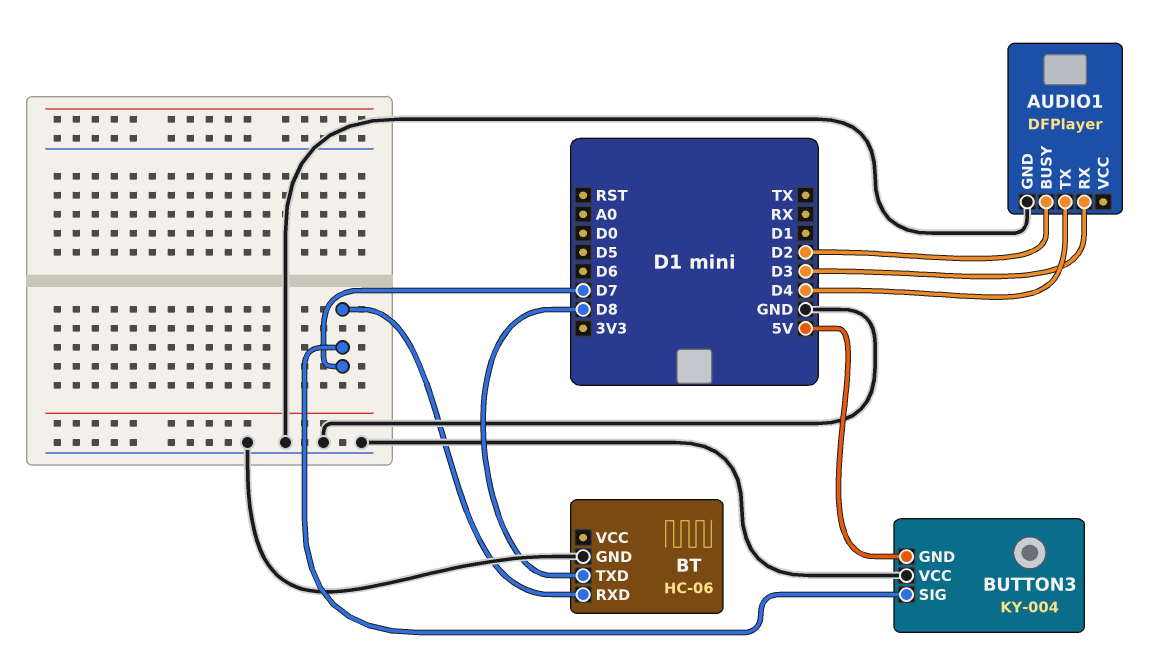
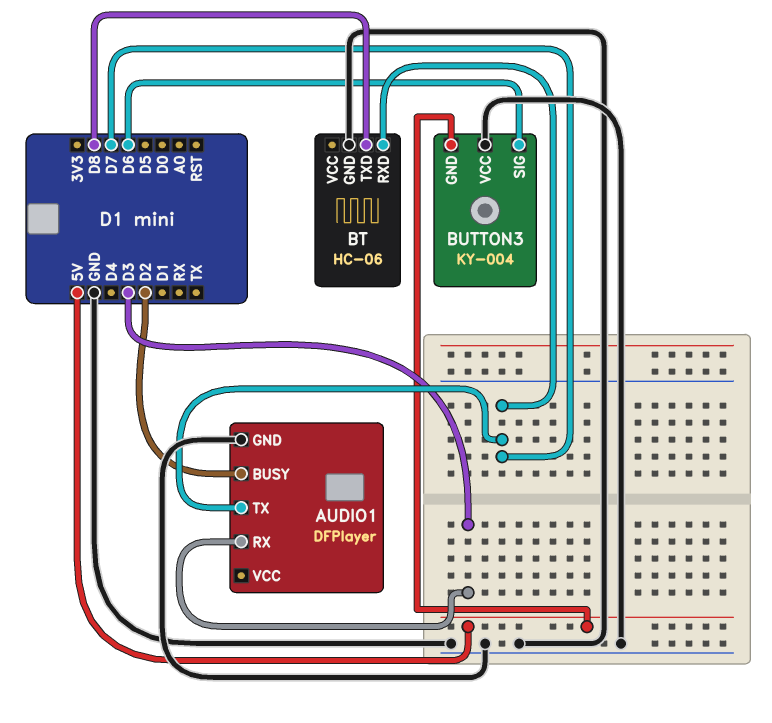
AUDIO1 pin TX: D4 -> D7
BUTTON3 pin SIG: D7 -> D6

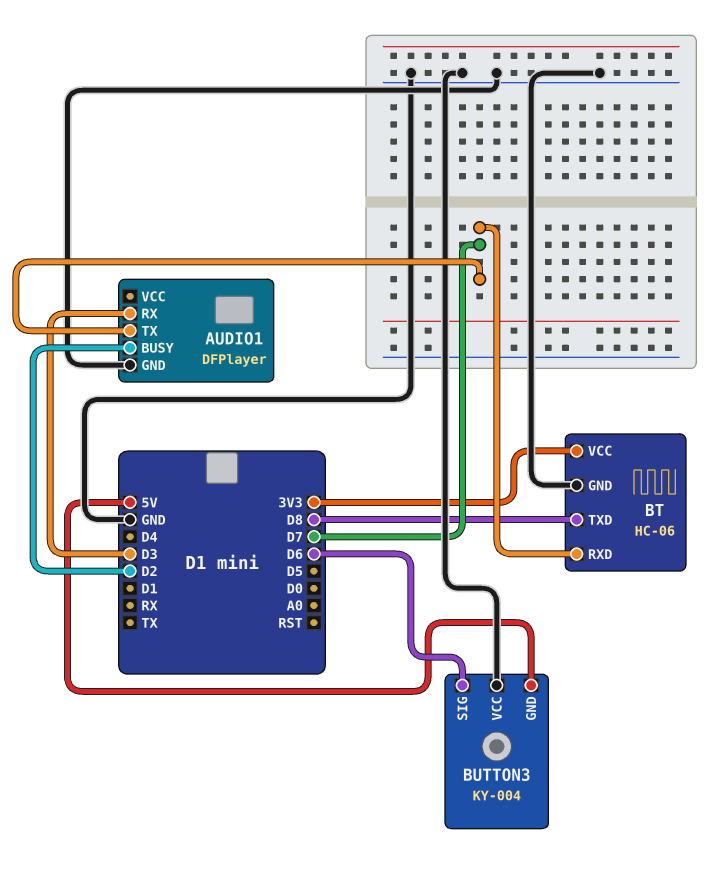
BT pin VCC: none -> 3V3

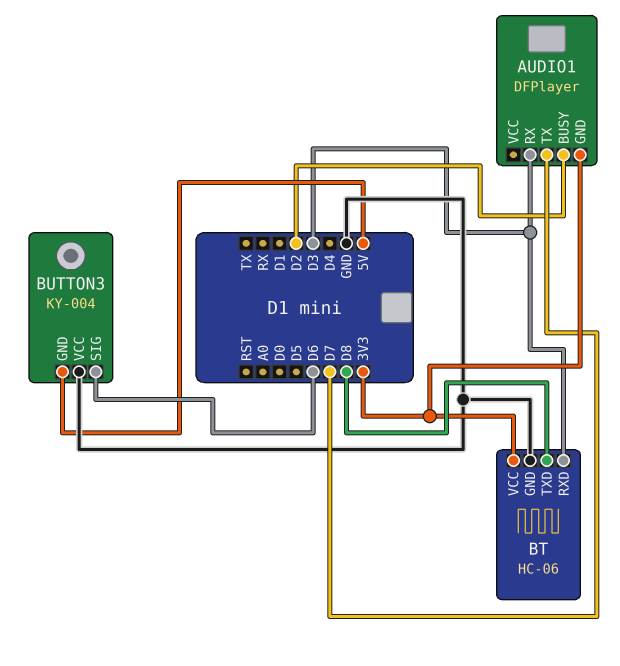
AUDIO1 pin GND: GND -> 3V3
BT pin RXD: D7 -> D3

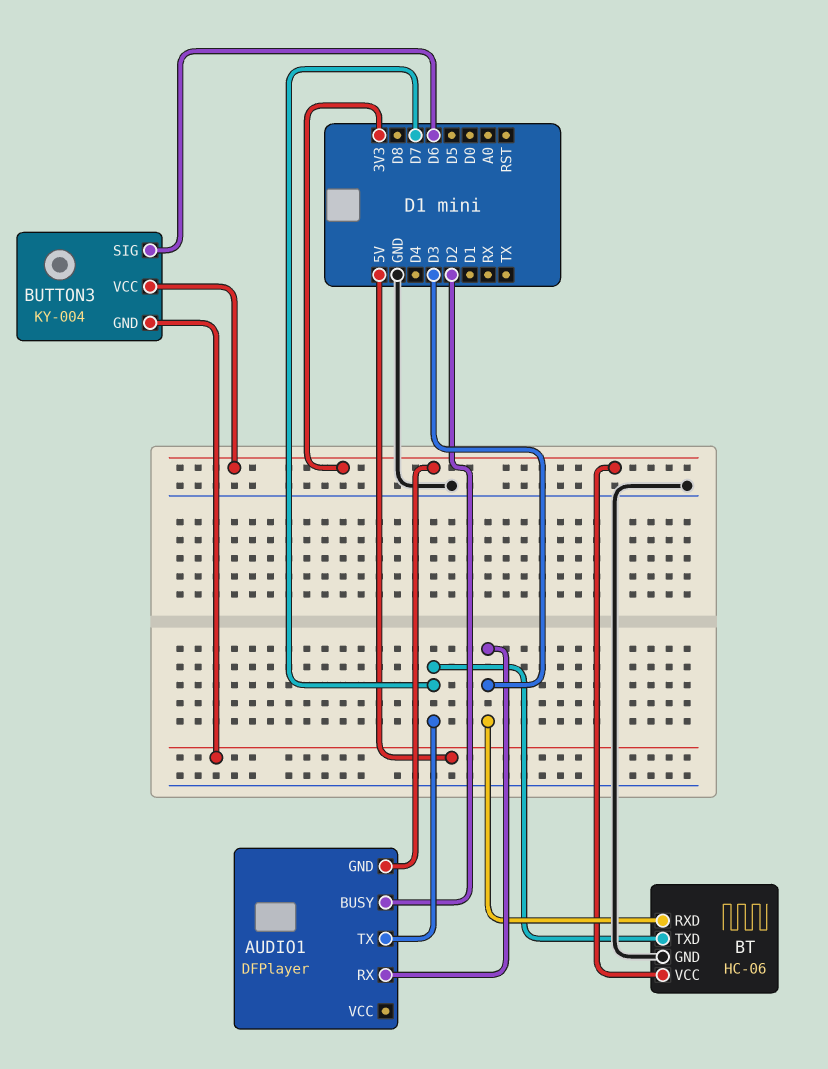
BT pin TXD: D8 -> D7
BUTTON3 pin VCC: GND -> 3V3

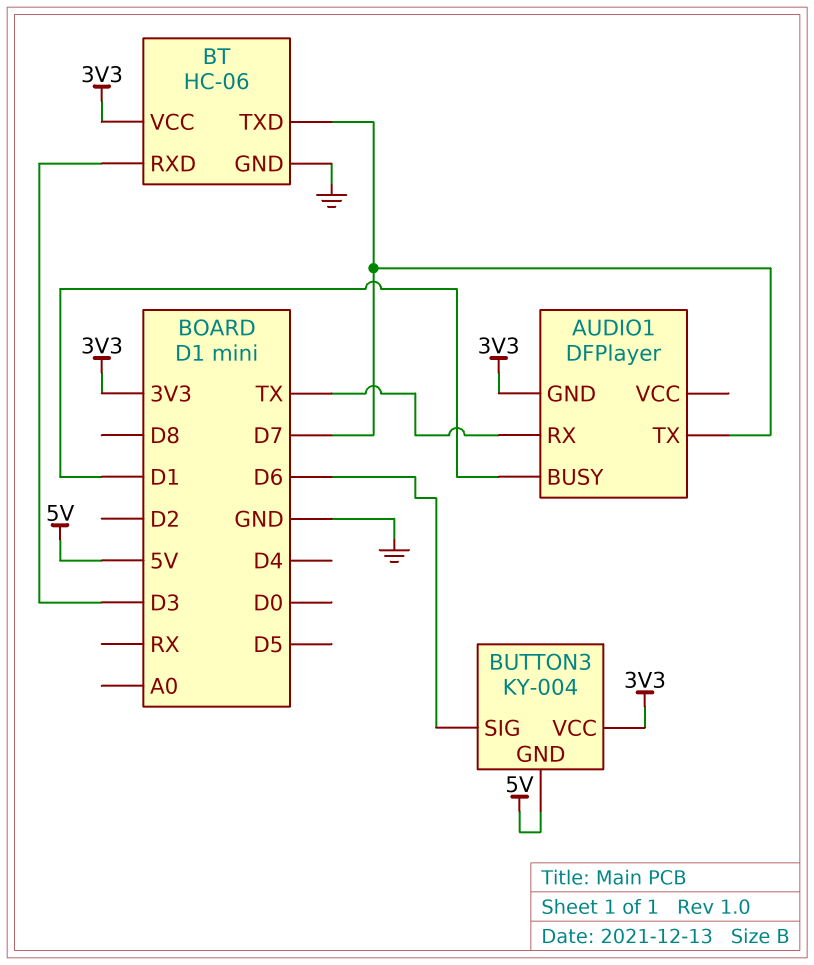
AUDIO1 pin BUSY: D2 -> D1
AUDIO1 pin RX: D3 -> TX

